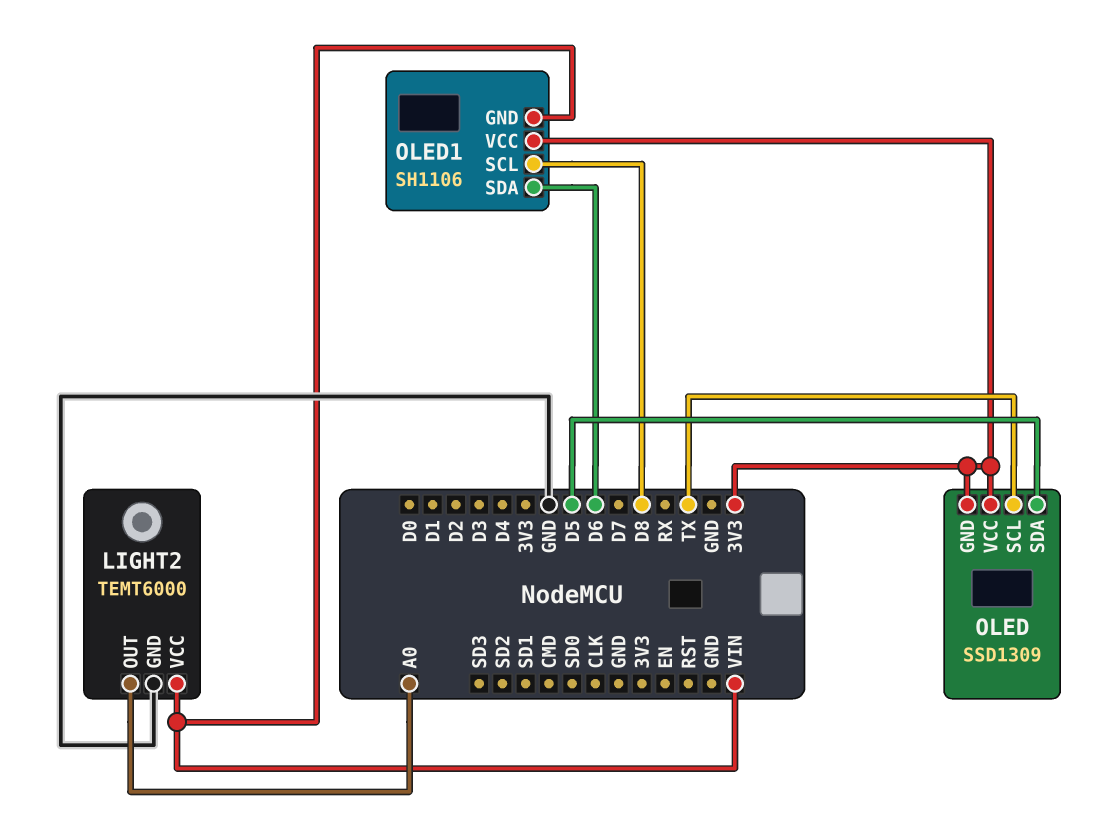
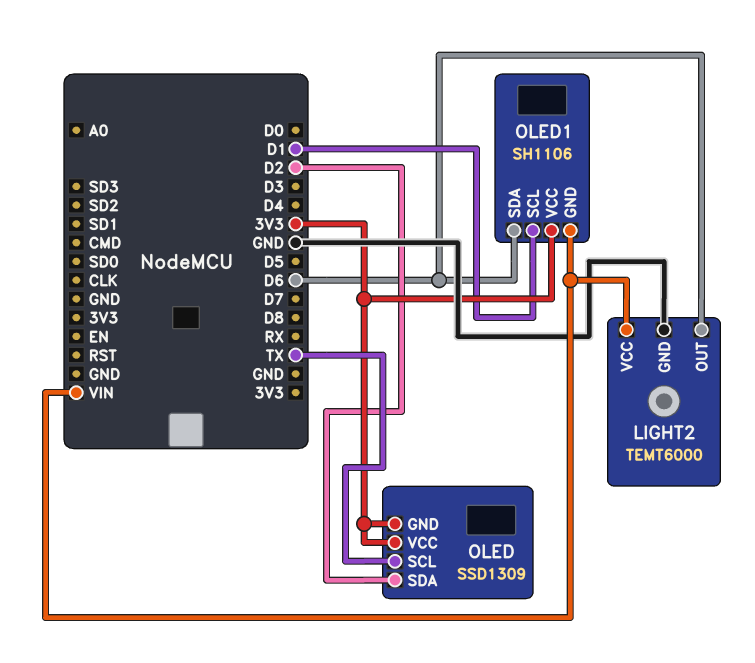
LIGHT2 pin OUT: A0 -> D6
OLED pin SDA: D5 -> D2
OLED1 pin SCL: D8 -> D1

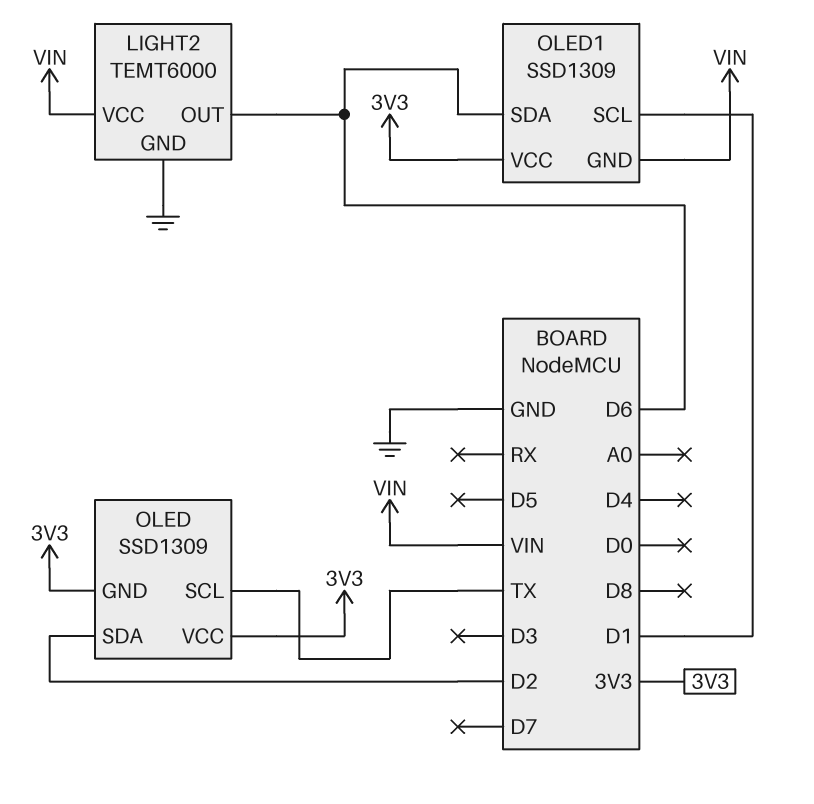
OLED1: SH1106 -> SSD1309

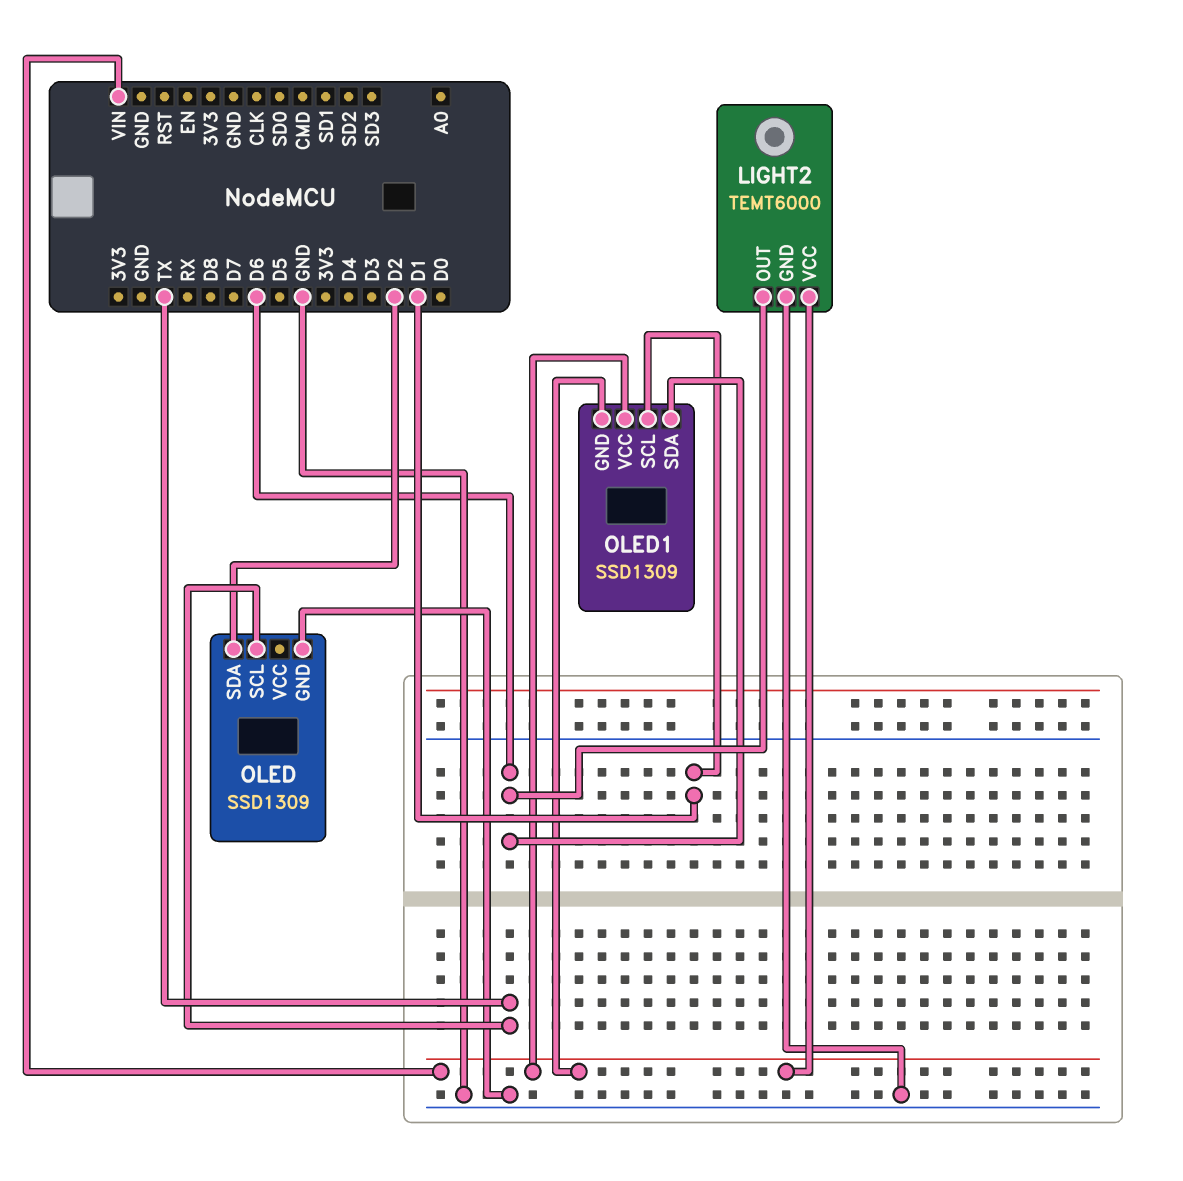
OLED pin GND: 3V3 -> GND
OLED pin VCC: 3V3 -> none
OLED1 pin VCC: 3V3 -> VIN

